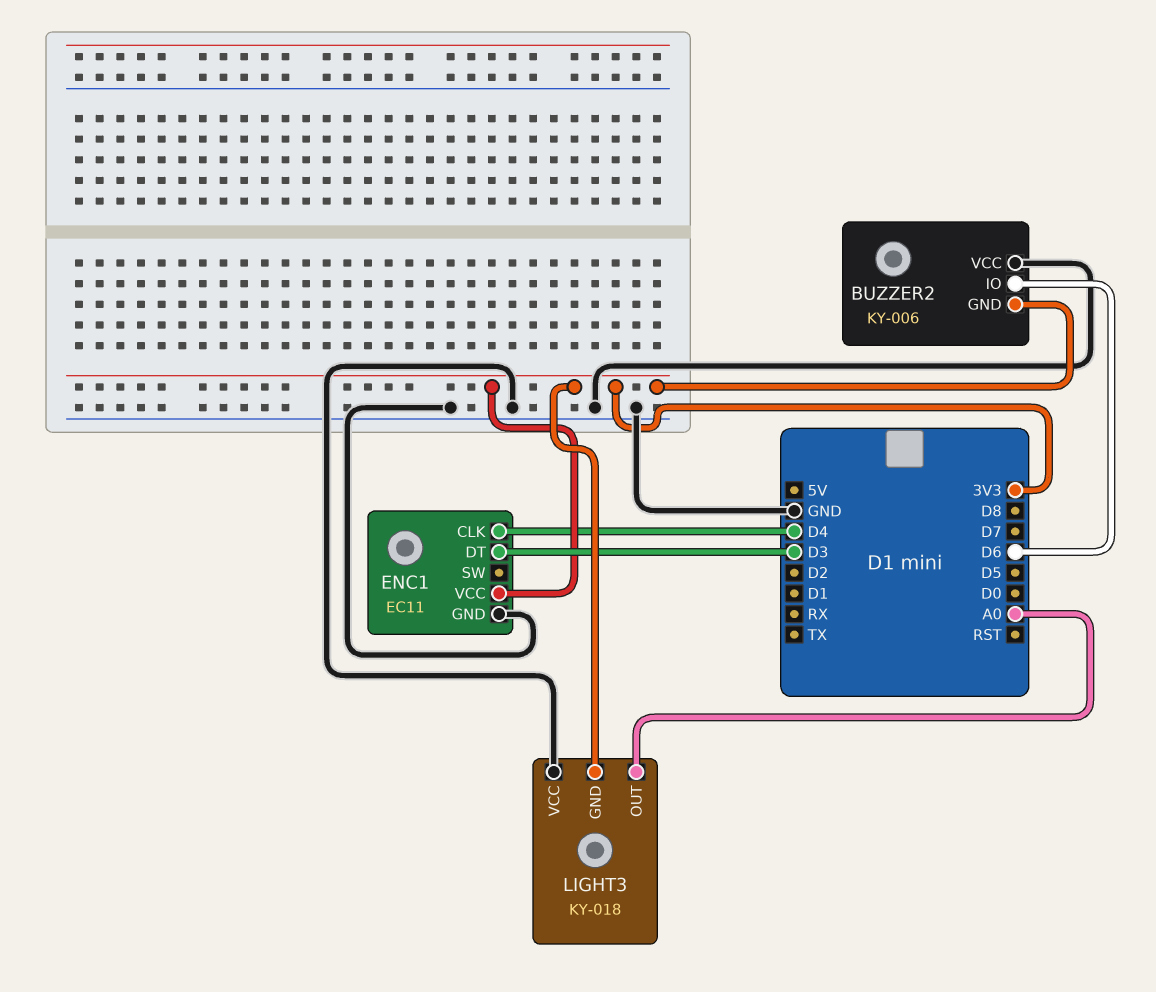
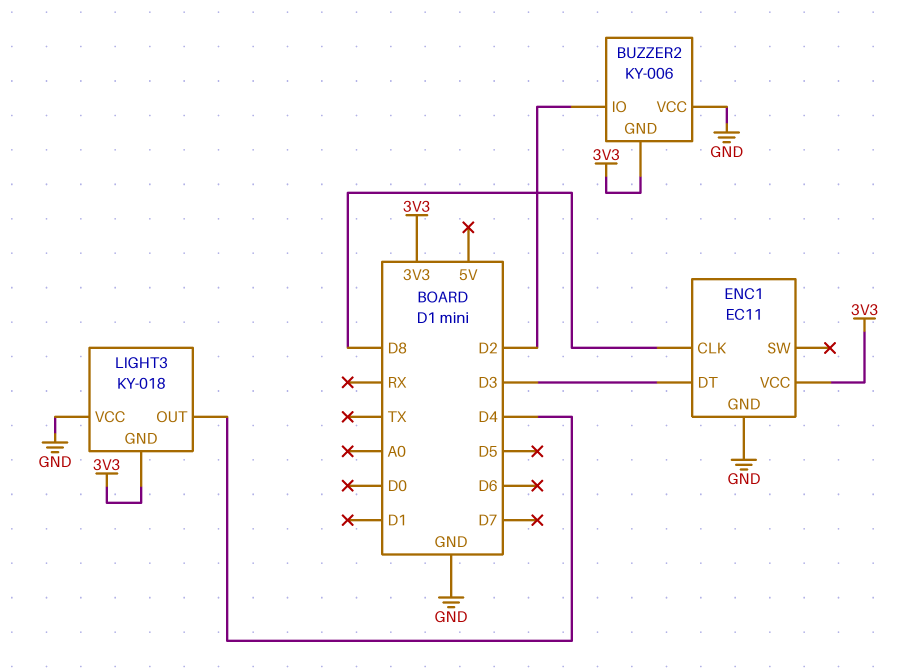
BUZZER2 pin IO: D6 -> D2
ENC1 pin CLK: D4 -> D8
LIGHT3 pin OUT: A0 -> D4

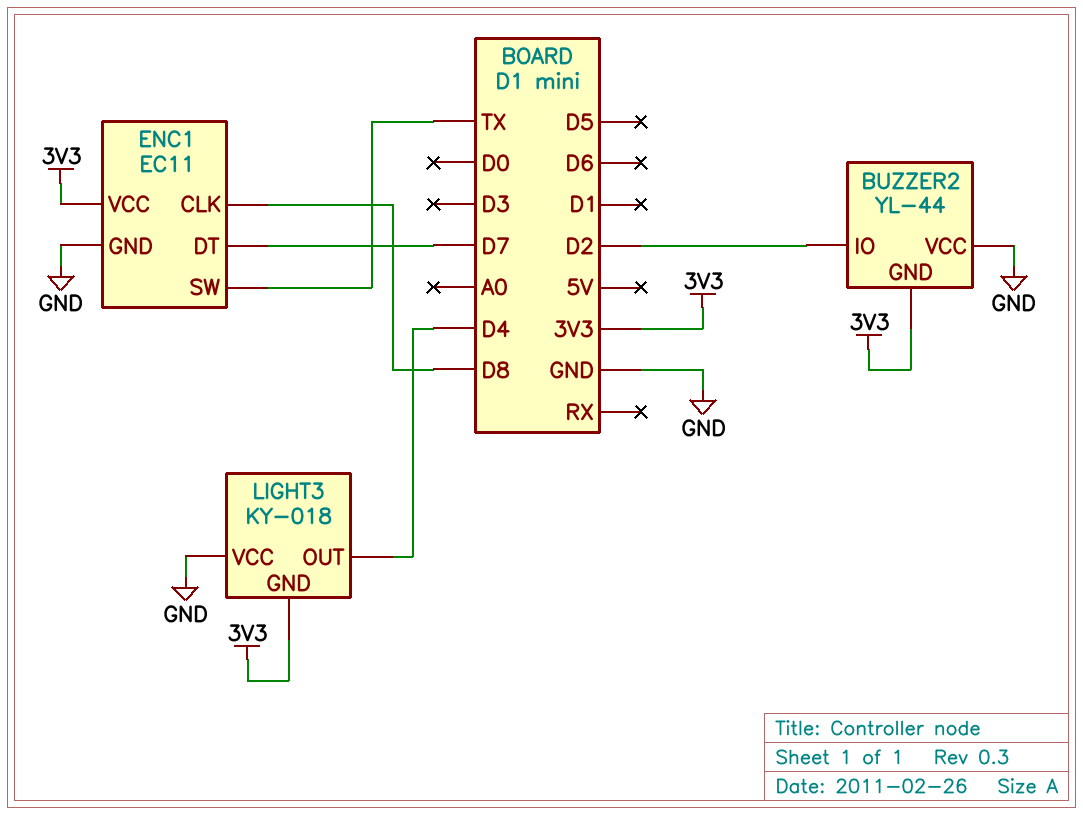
BUZZER2: KY-006 -> YL-44
ENC1 pin DT: D3 -> D7
ENC1 pin SW: none -> TX

